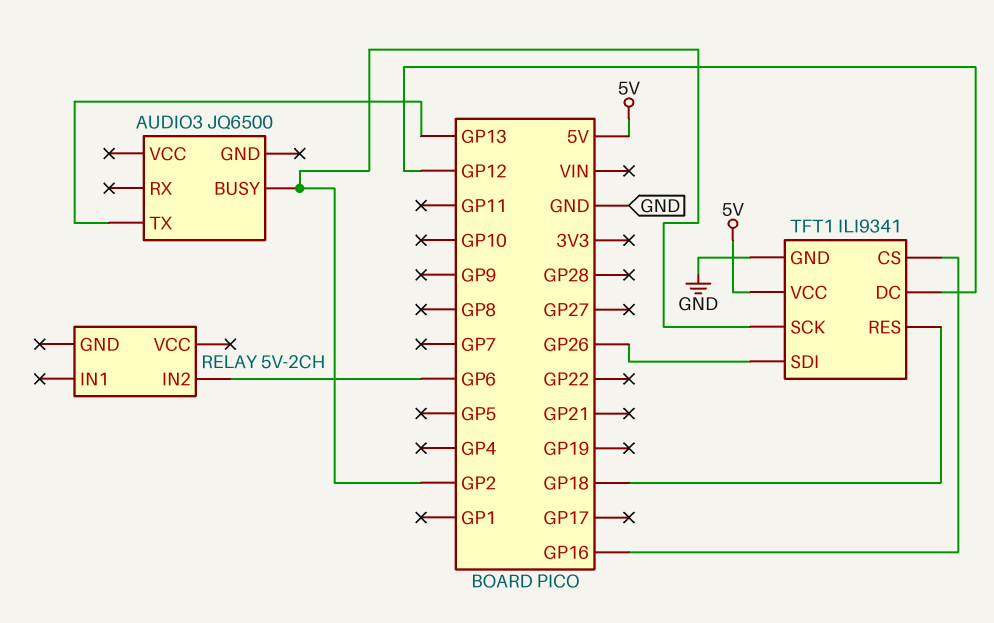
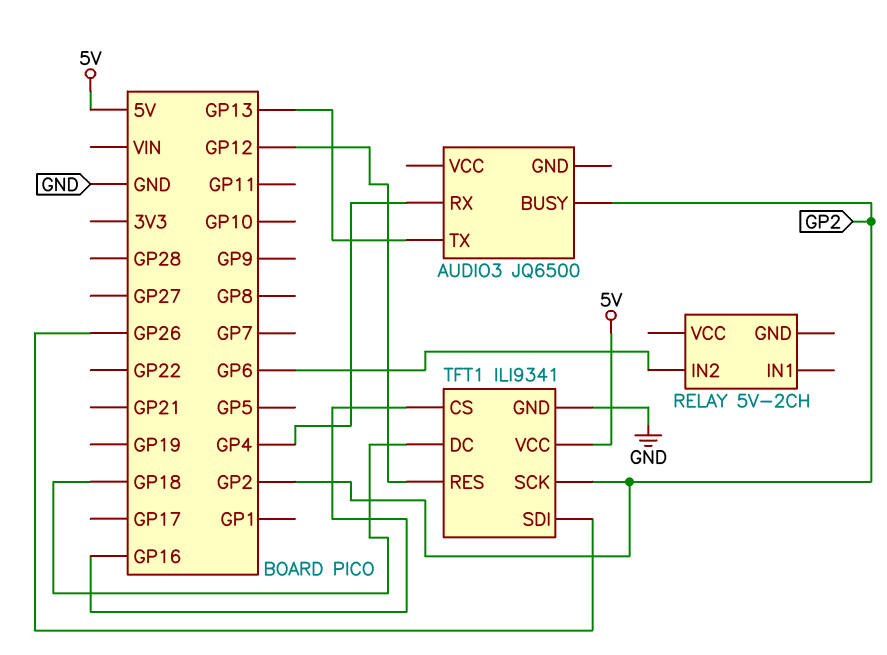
AUDIO3 pin RX: none -> GP4
TFT1 pin DC: GP12 -> GP18
TFT1 pin RES: GP18 -> GP12

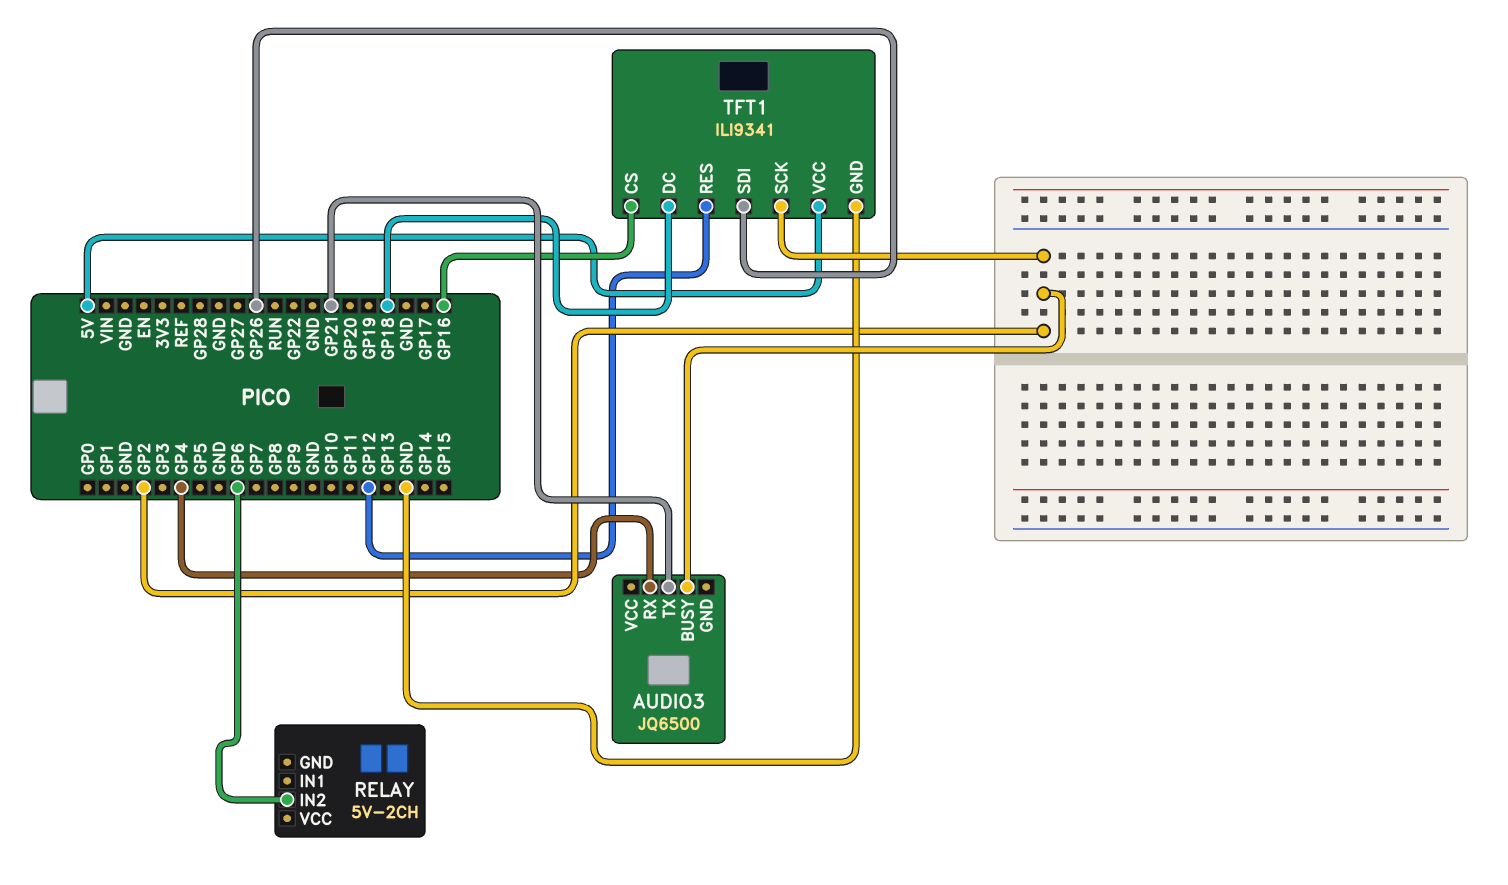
AUDIO3 pin TX: GP13 -> GP21

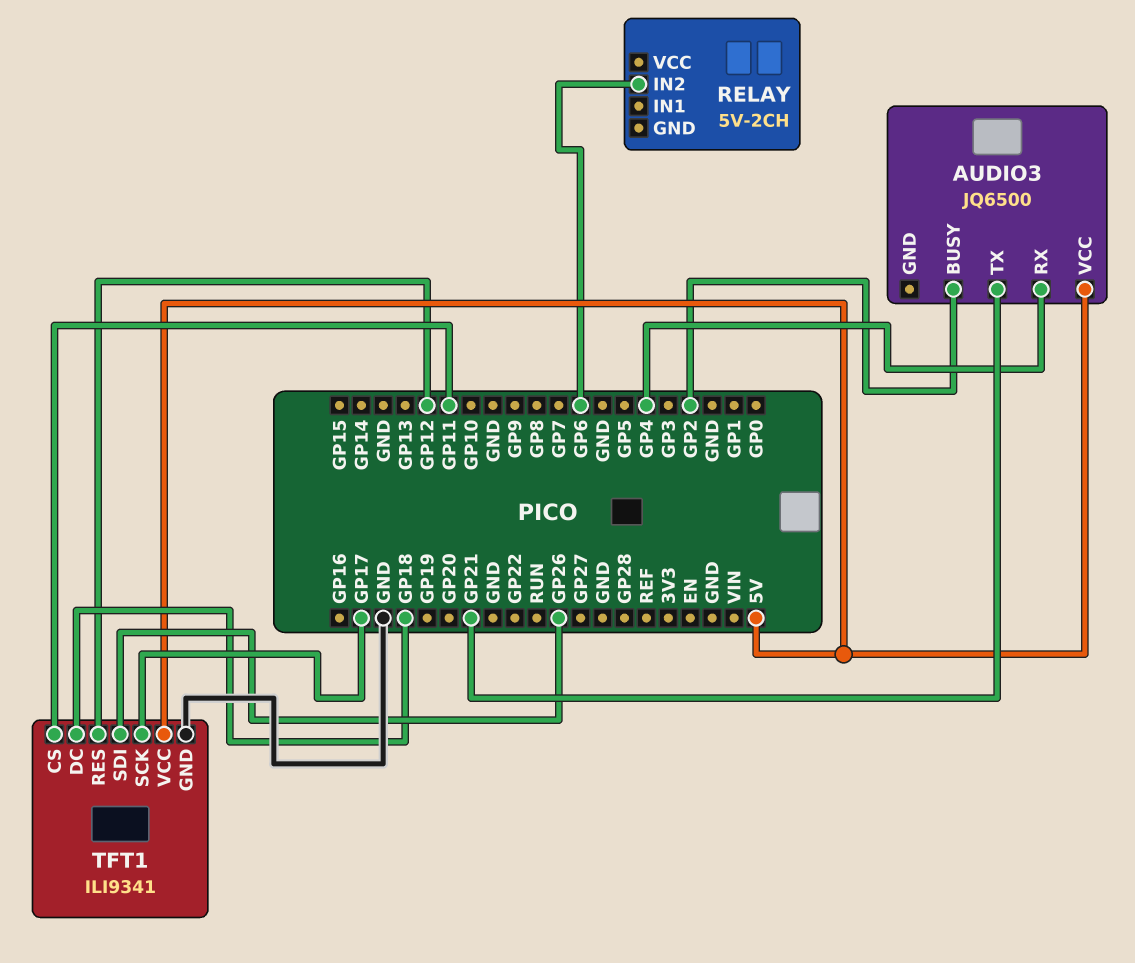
AUDIO3 pin VCC: none -> 5V
TFT1 pin CS: GP16 -> GP11
TFT1 pin SCK: GP2 -> GP17

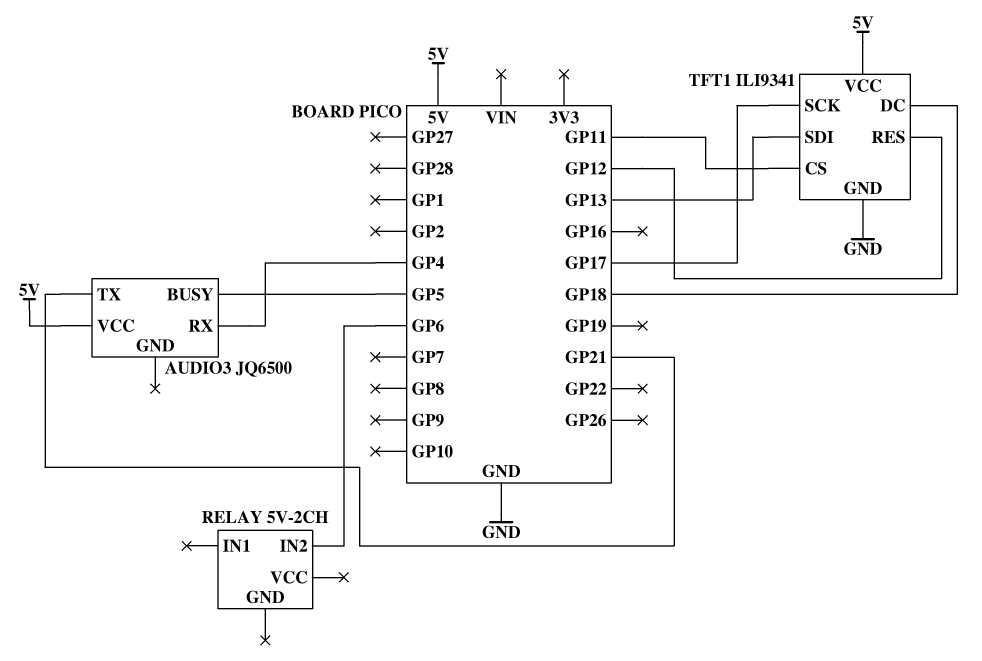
AUDIO3 pin BUSY: GP2 -> GP5
TFT1 pin SDI: GP26 -> GP13

